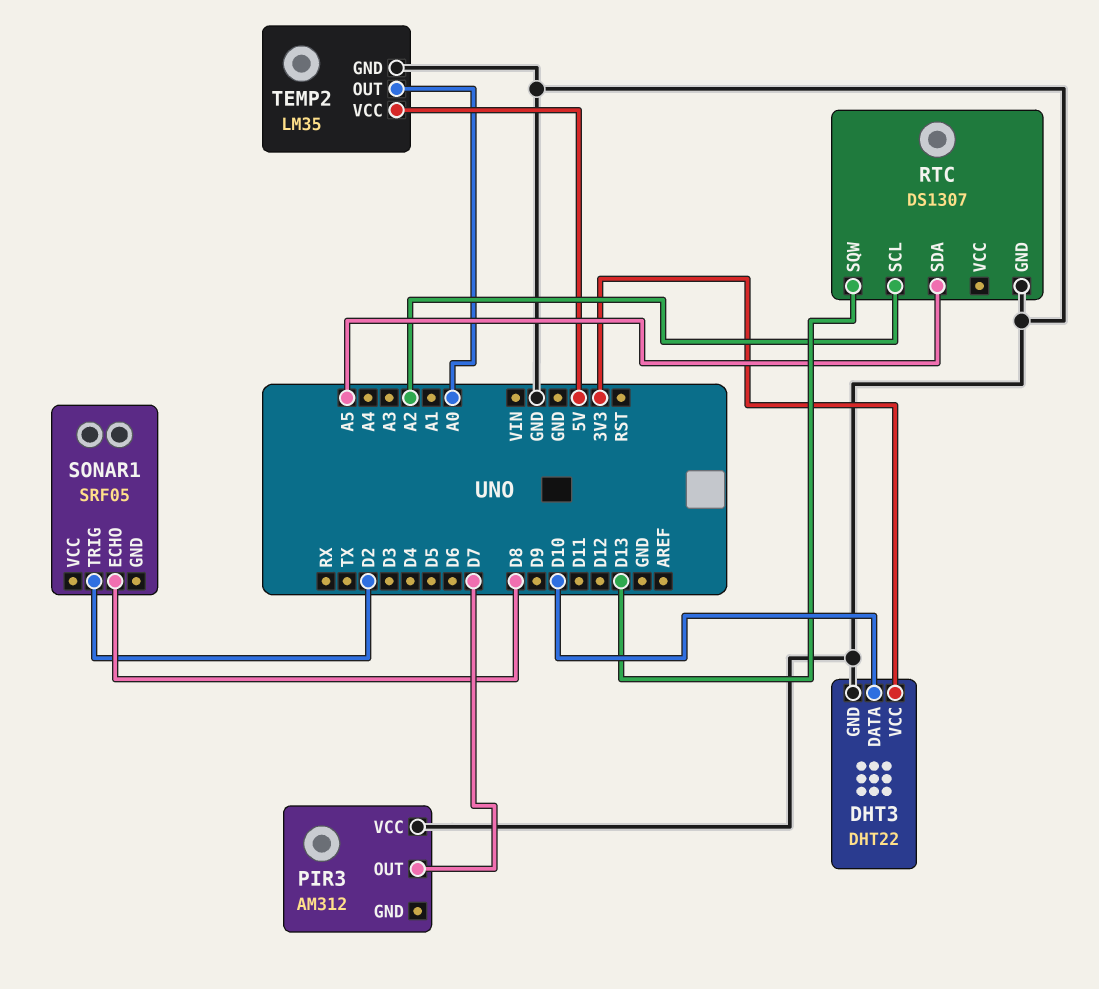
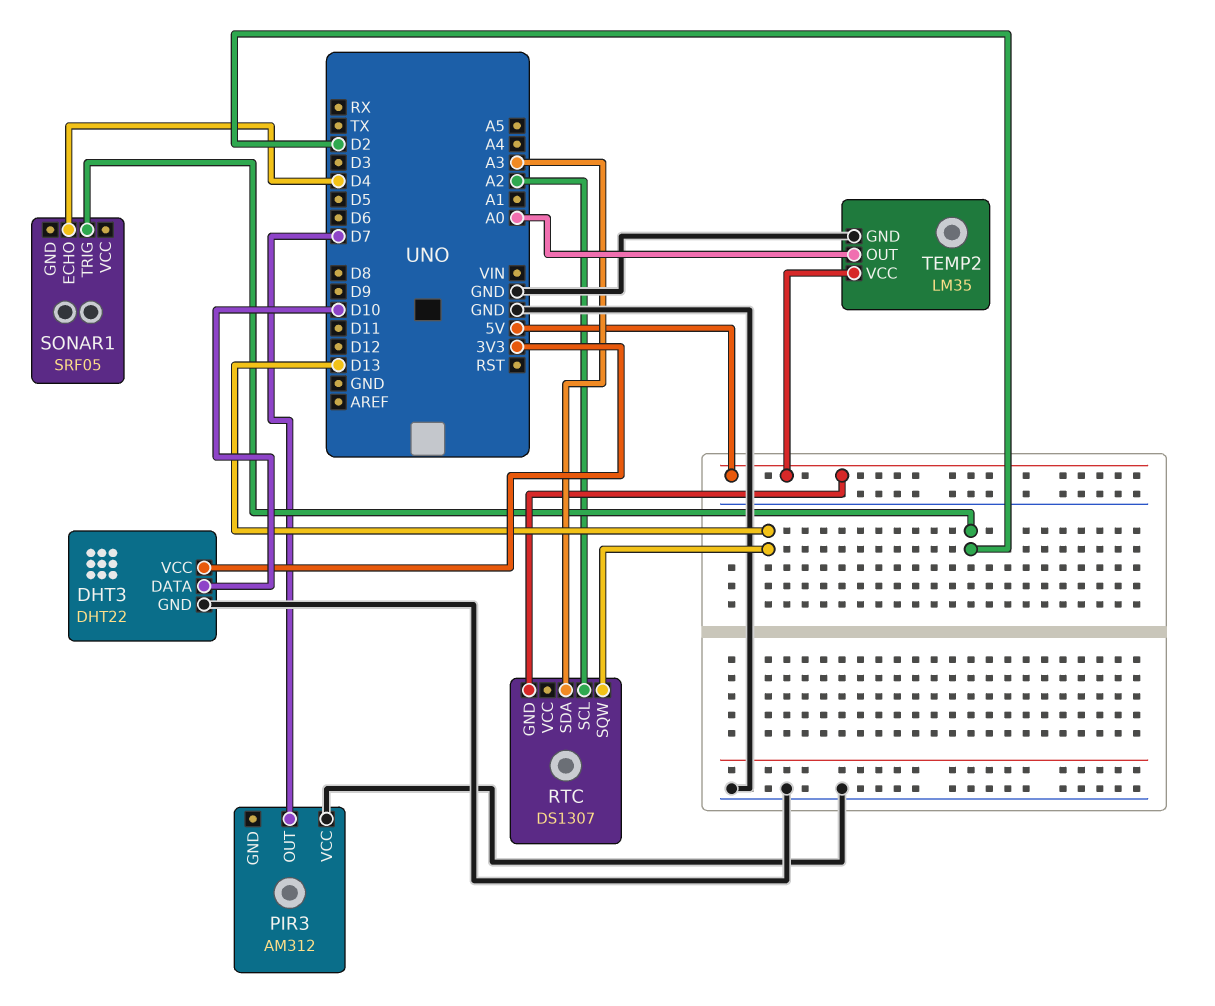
RTC pin GND: GND -> 5V
RTC pin SDA: A5 -> A3
SONAR1 pin ECHO: D8 -> D4

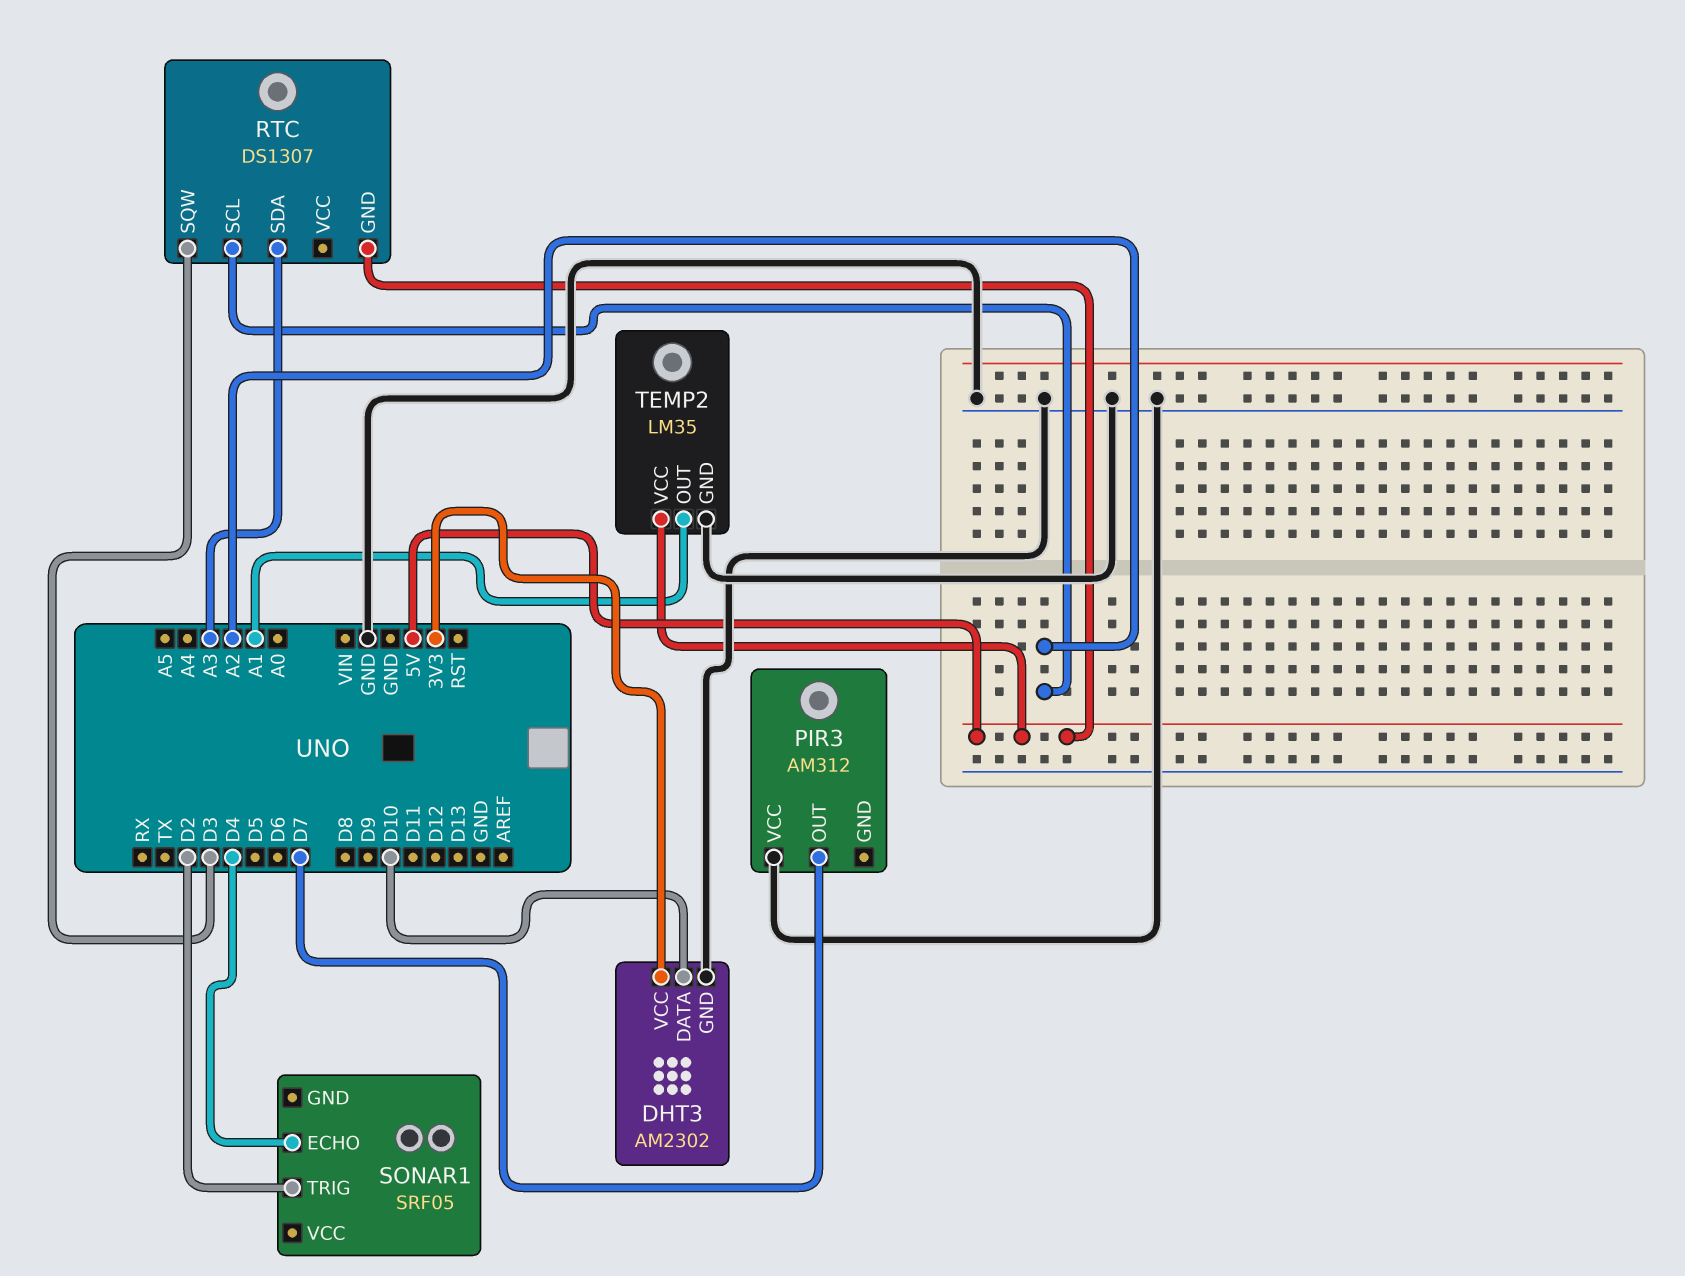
DHT3: DHT22 -> AM2302
RTC pin SQW: D13 -> D3
TEMP2 pin OUT: A0 -> A1

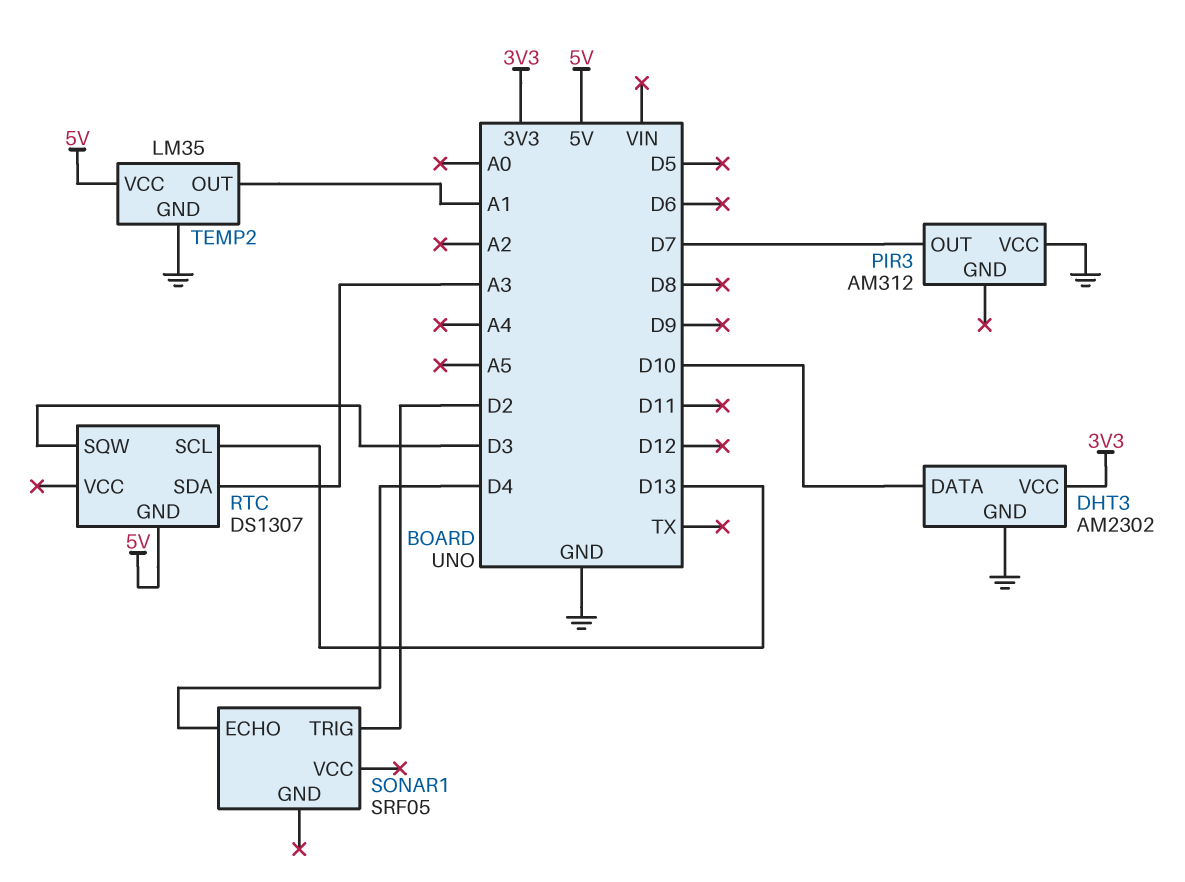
RTC pin SCL: A2 -> D13

